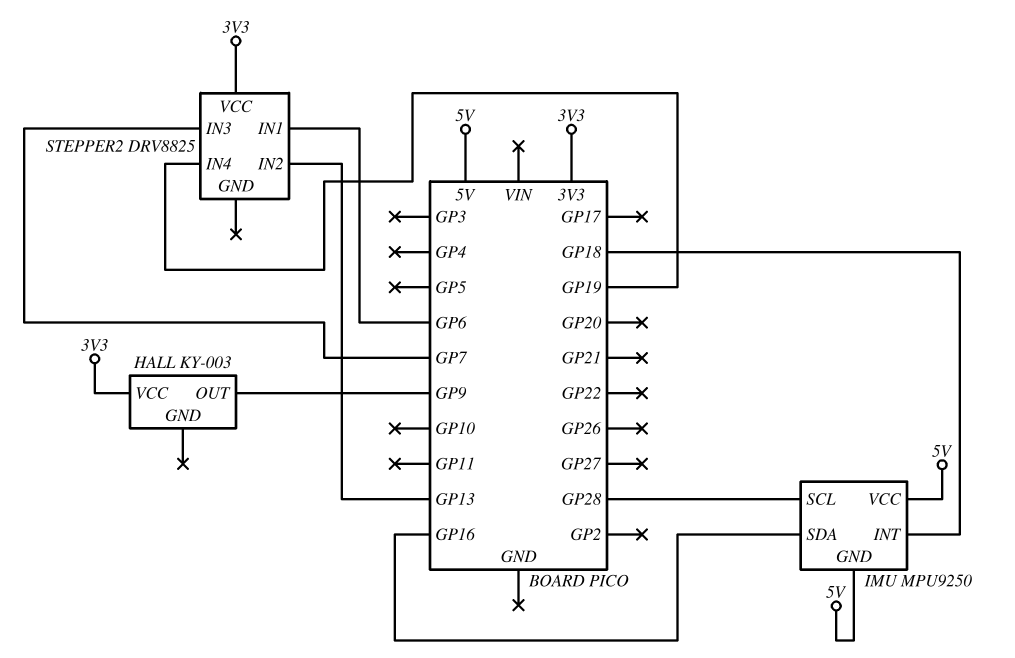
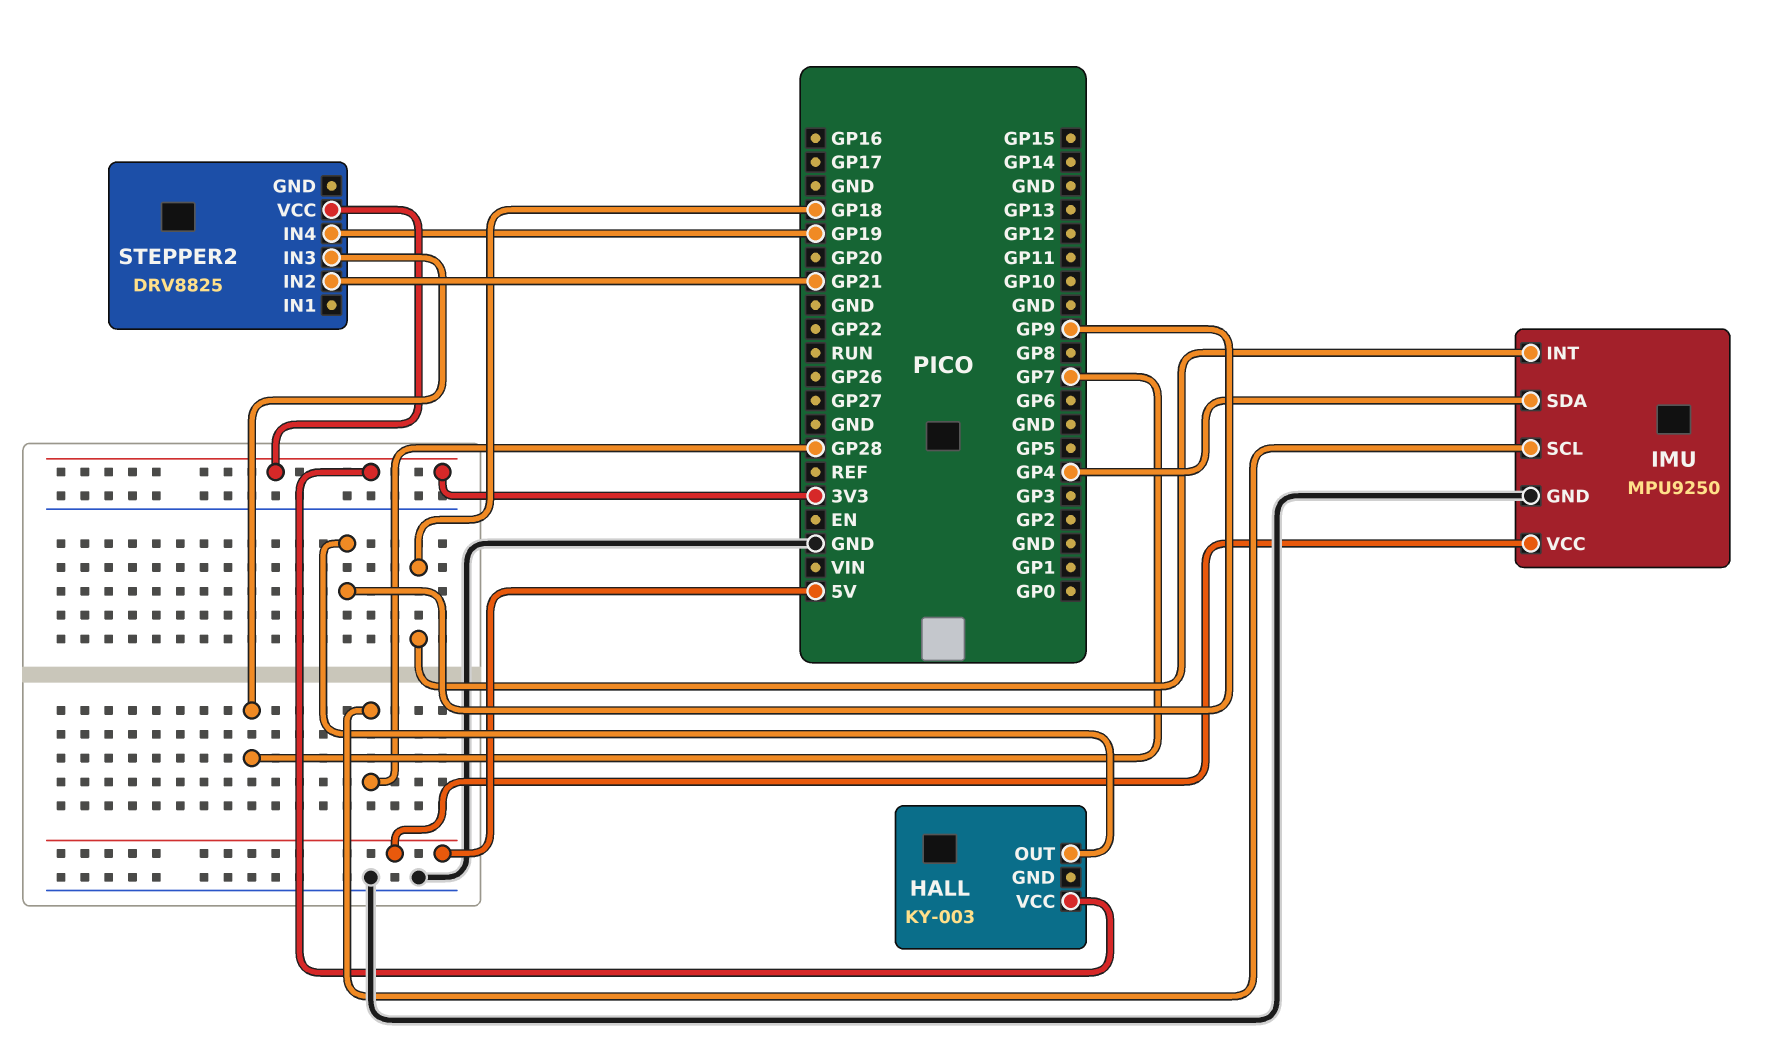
IMU pin GND: 5V -> GND
IMU pin SDA: GP16 -> GP4
STEPPER2 pin IN1: GP6 -> none
STEPPER2 pin IN2: GP13 -> GP21

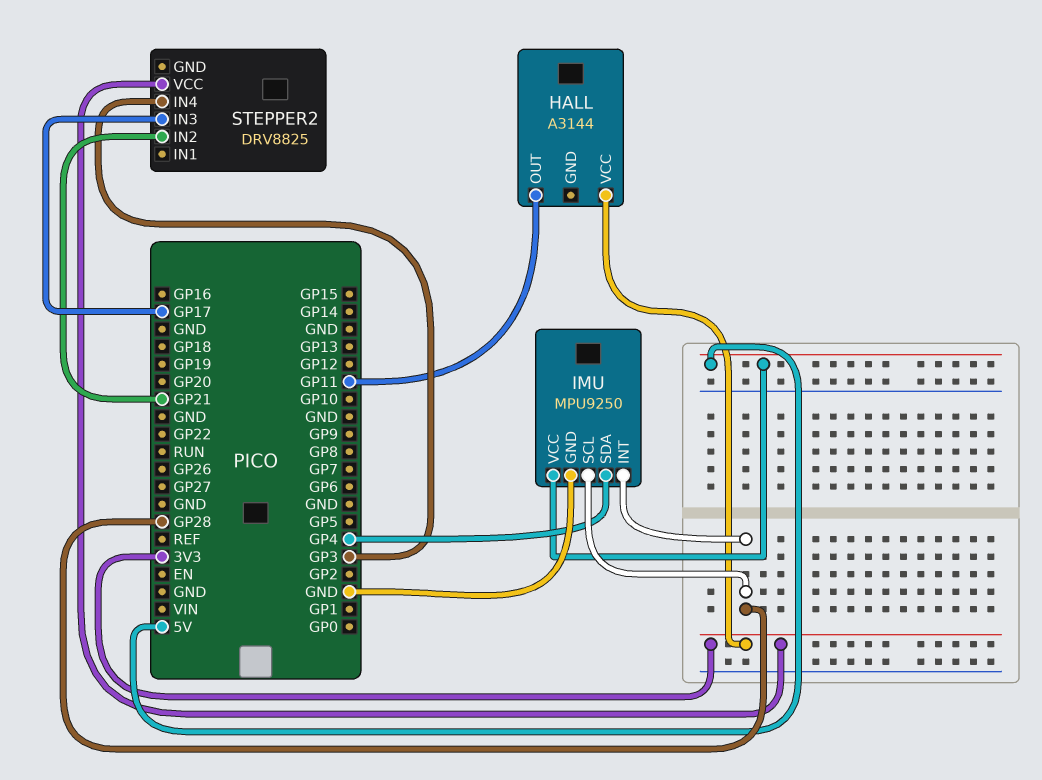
HALL: KY-003 -> A3144
HALL pin OUT: GP9 -> GP11
IMU pin INT: GP18 -> GP28
STEPPER2 pin IN3: GP7 -> GP17
STEPPER2 pin IN4: GP19 -> GP3

